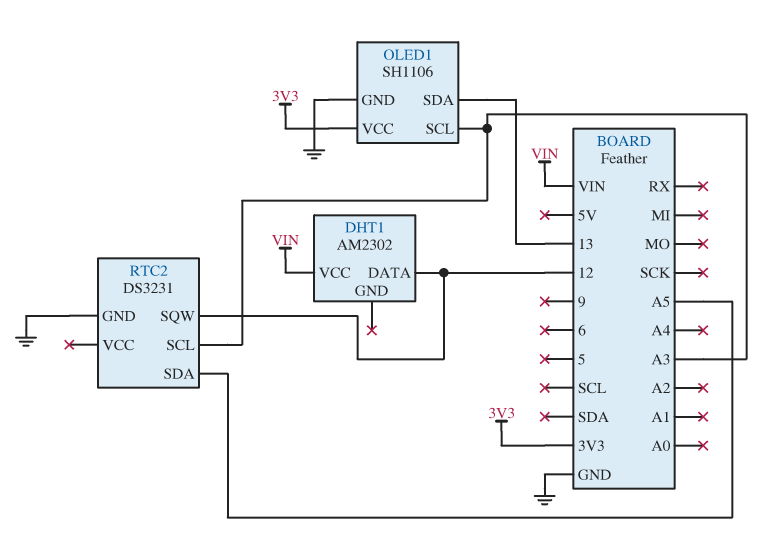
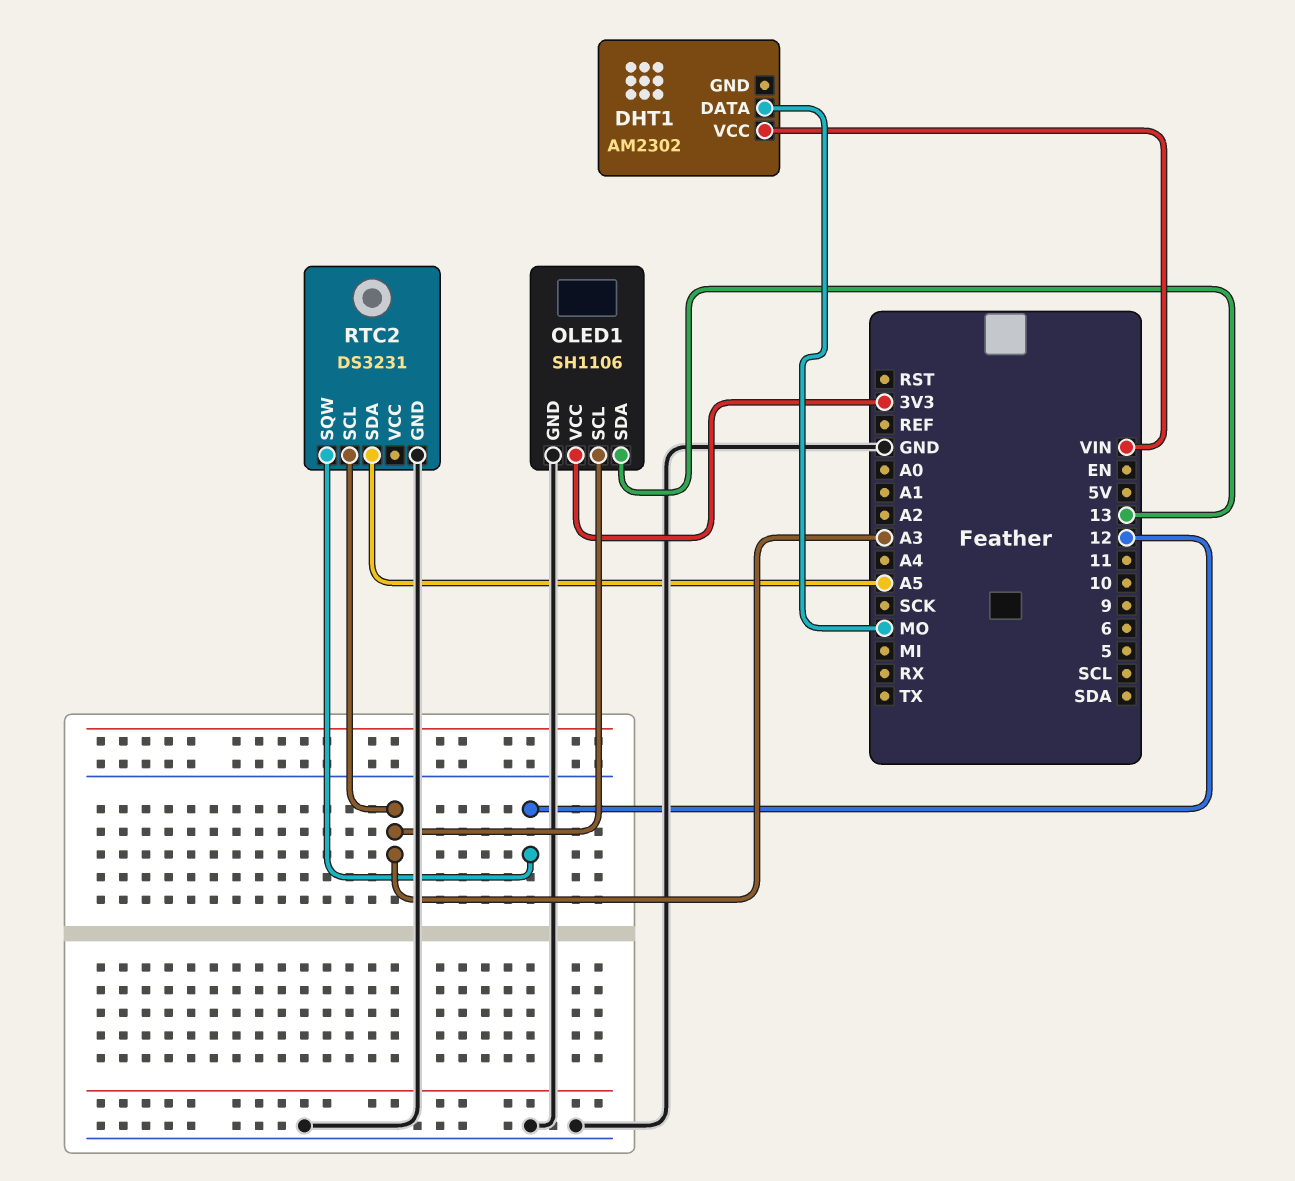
DHT1 pin DATA: 12 -> MO

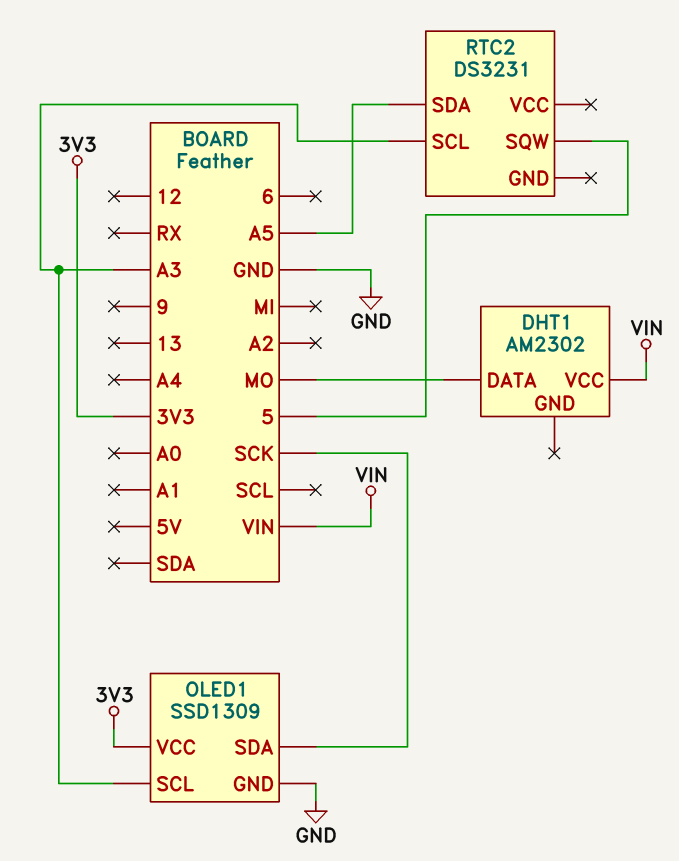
OLED1: SH1106 -> SSD1309
OLED1 pin SDA: 13 -> SCK
RTC2 pin GND: GND -> none
RTC2 pin SQW: 12 -> 5

